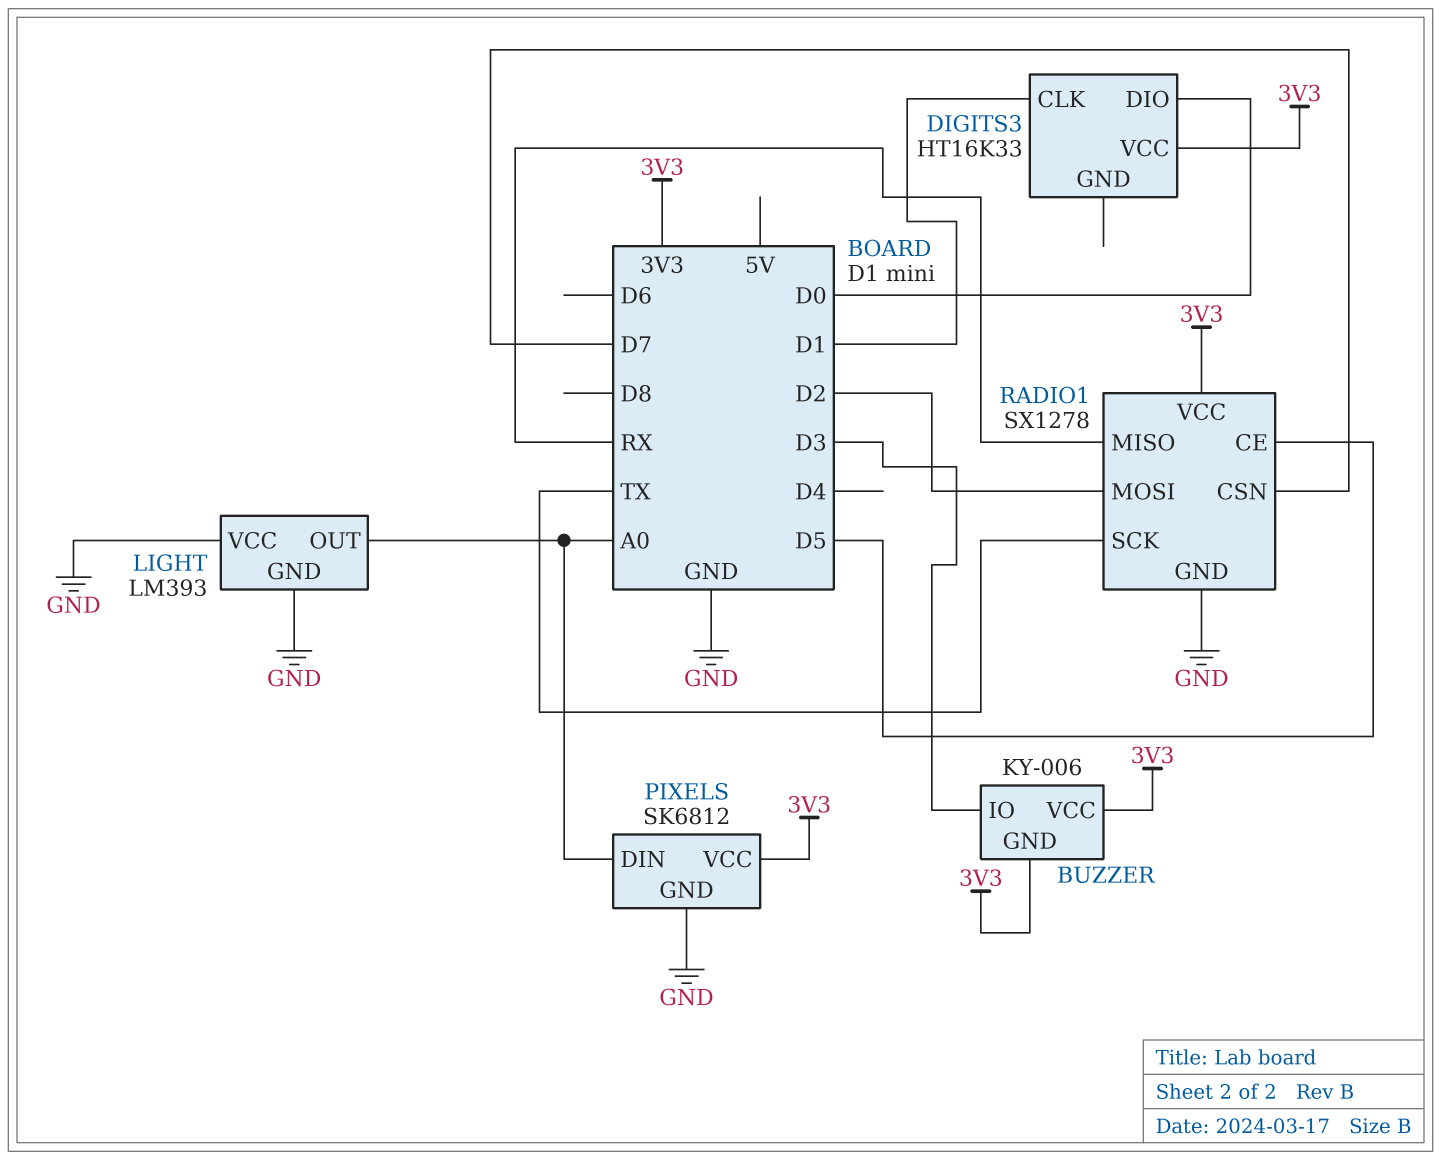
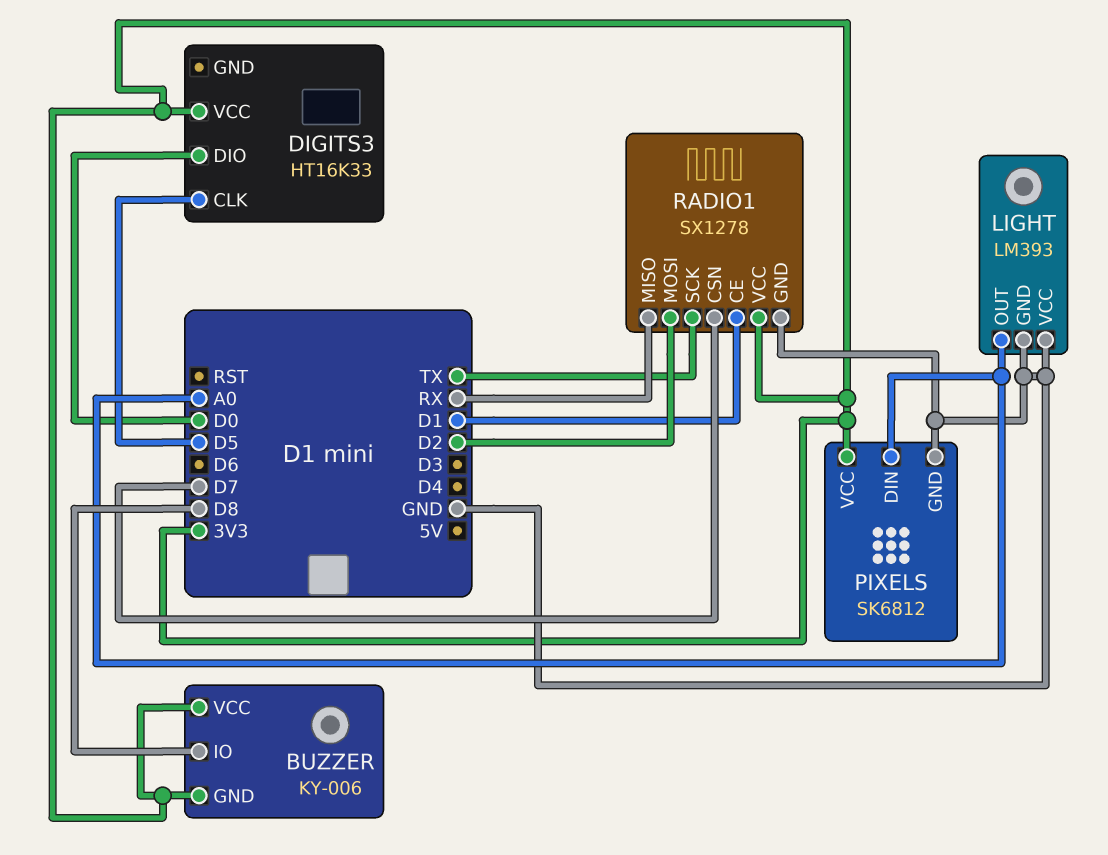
BUZZER pin IO: D3 -> D8
DIGITS3 pin CLK: D1 -> D5
RADIO1 pin CE: D5 -> D1

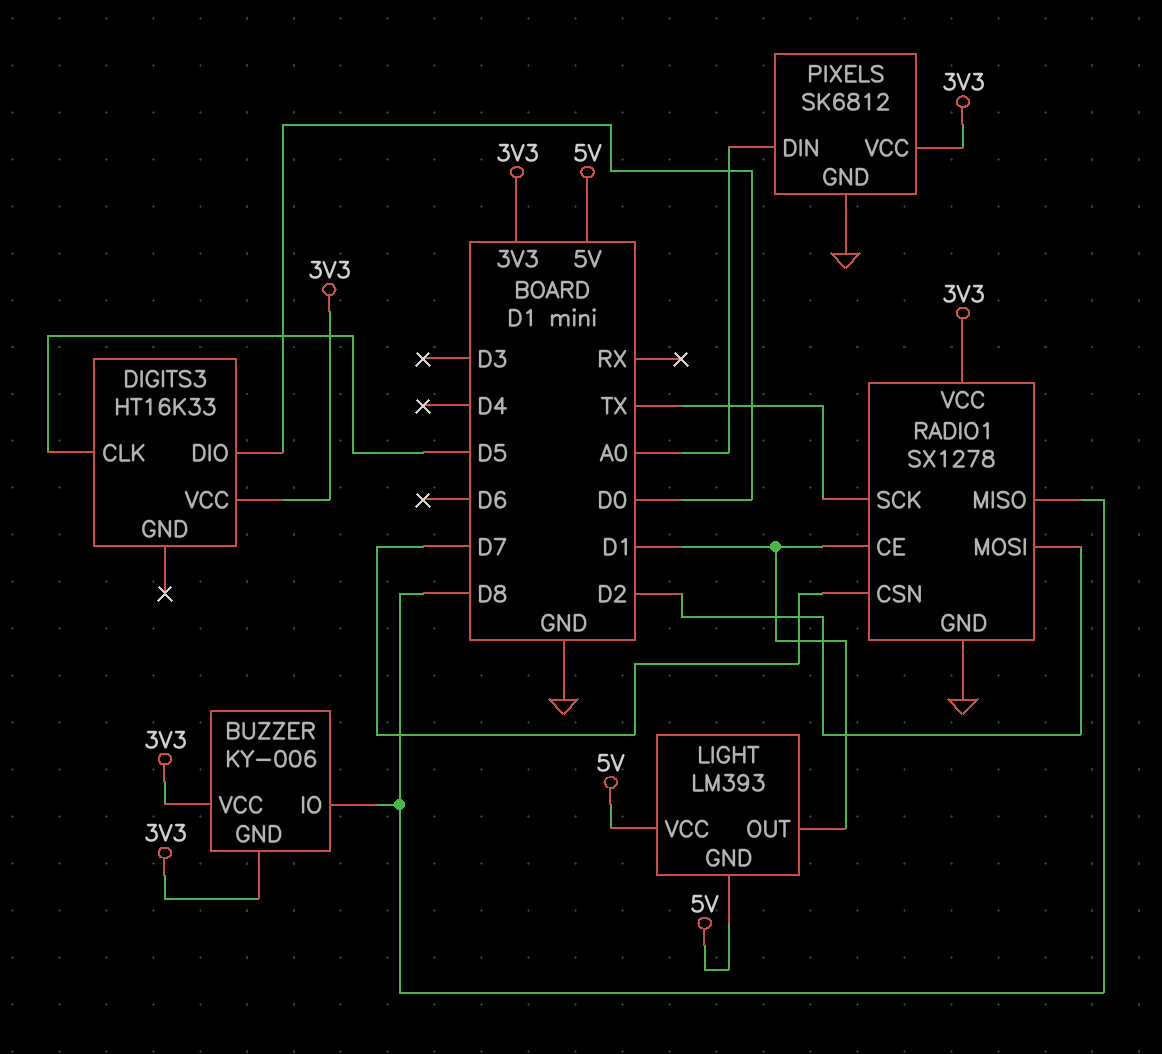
LIGHT pin GND: GND -> 5V
LIGHT pin OUT: A0 -> D1
LIGHT pin VCC: GND -> 5V
RADIO1 pin MISO: RX -> D8

